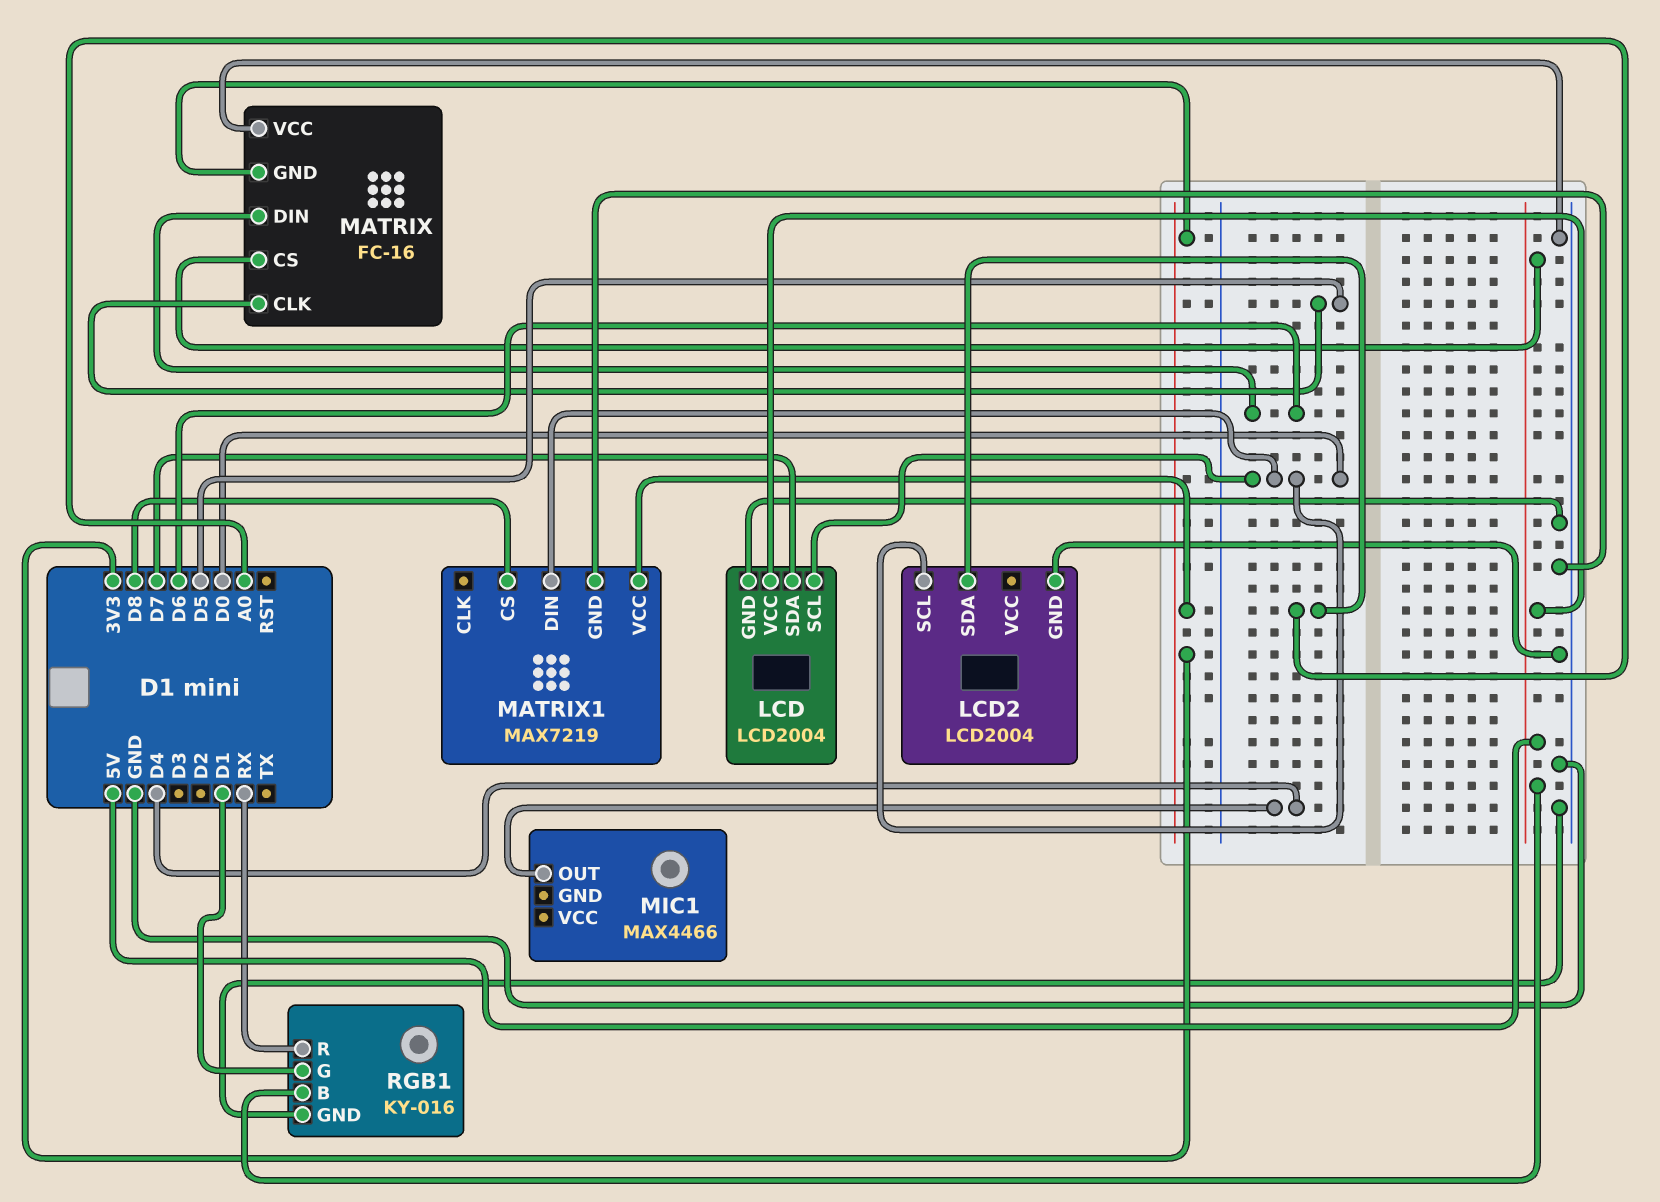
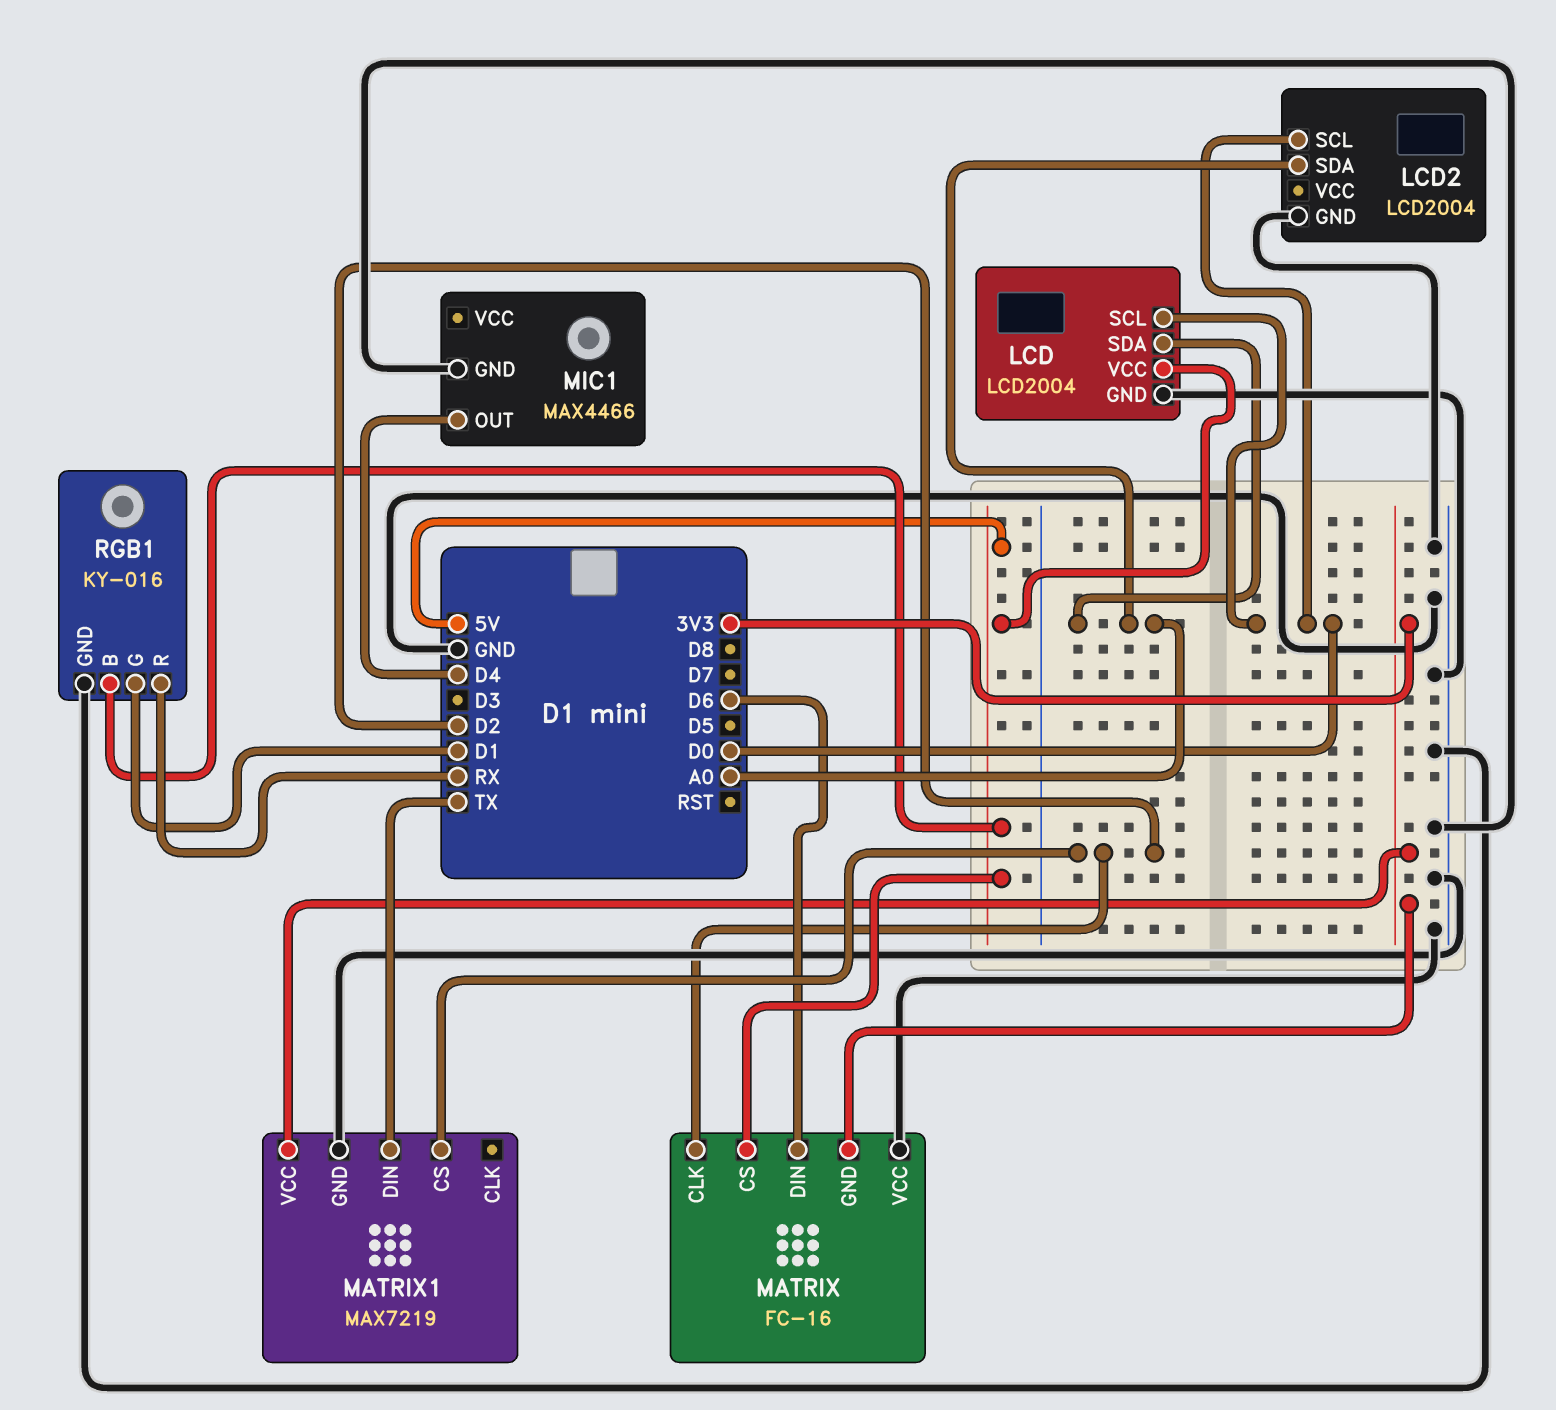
LCD pin SDA: D7 -> A0
MATRIX pin CLK: D5 -> D2
MATRIX1 pin CS: D8 -> D2
MATRIX1 pin DIN: D0 -> TX
MIC1 pin GND: none -> GND

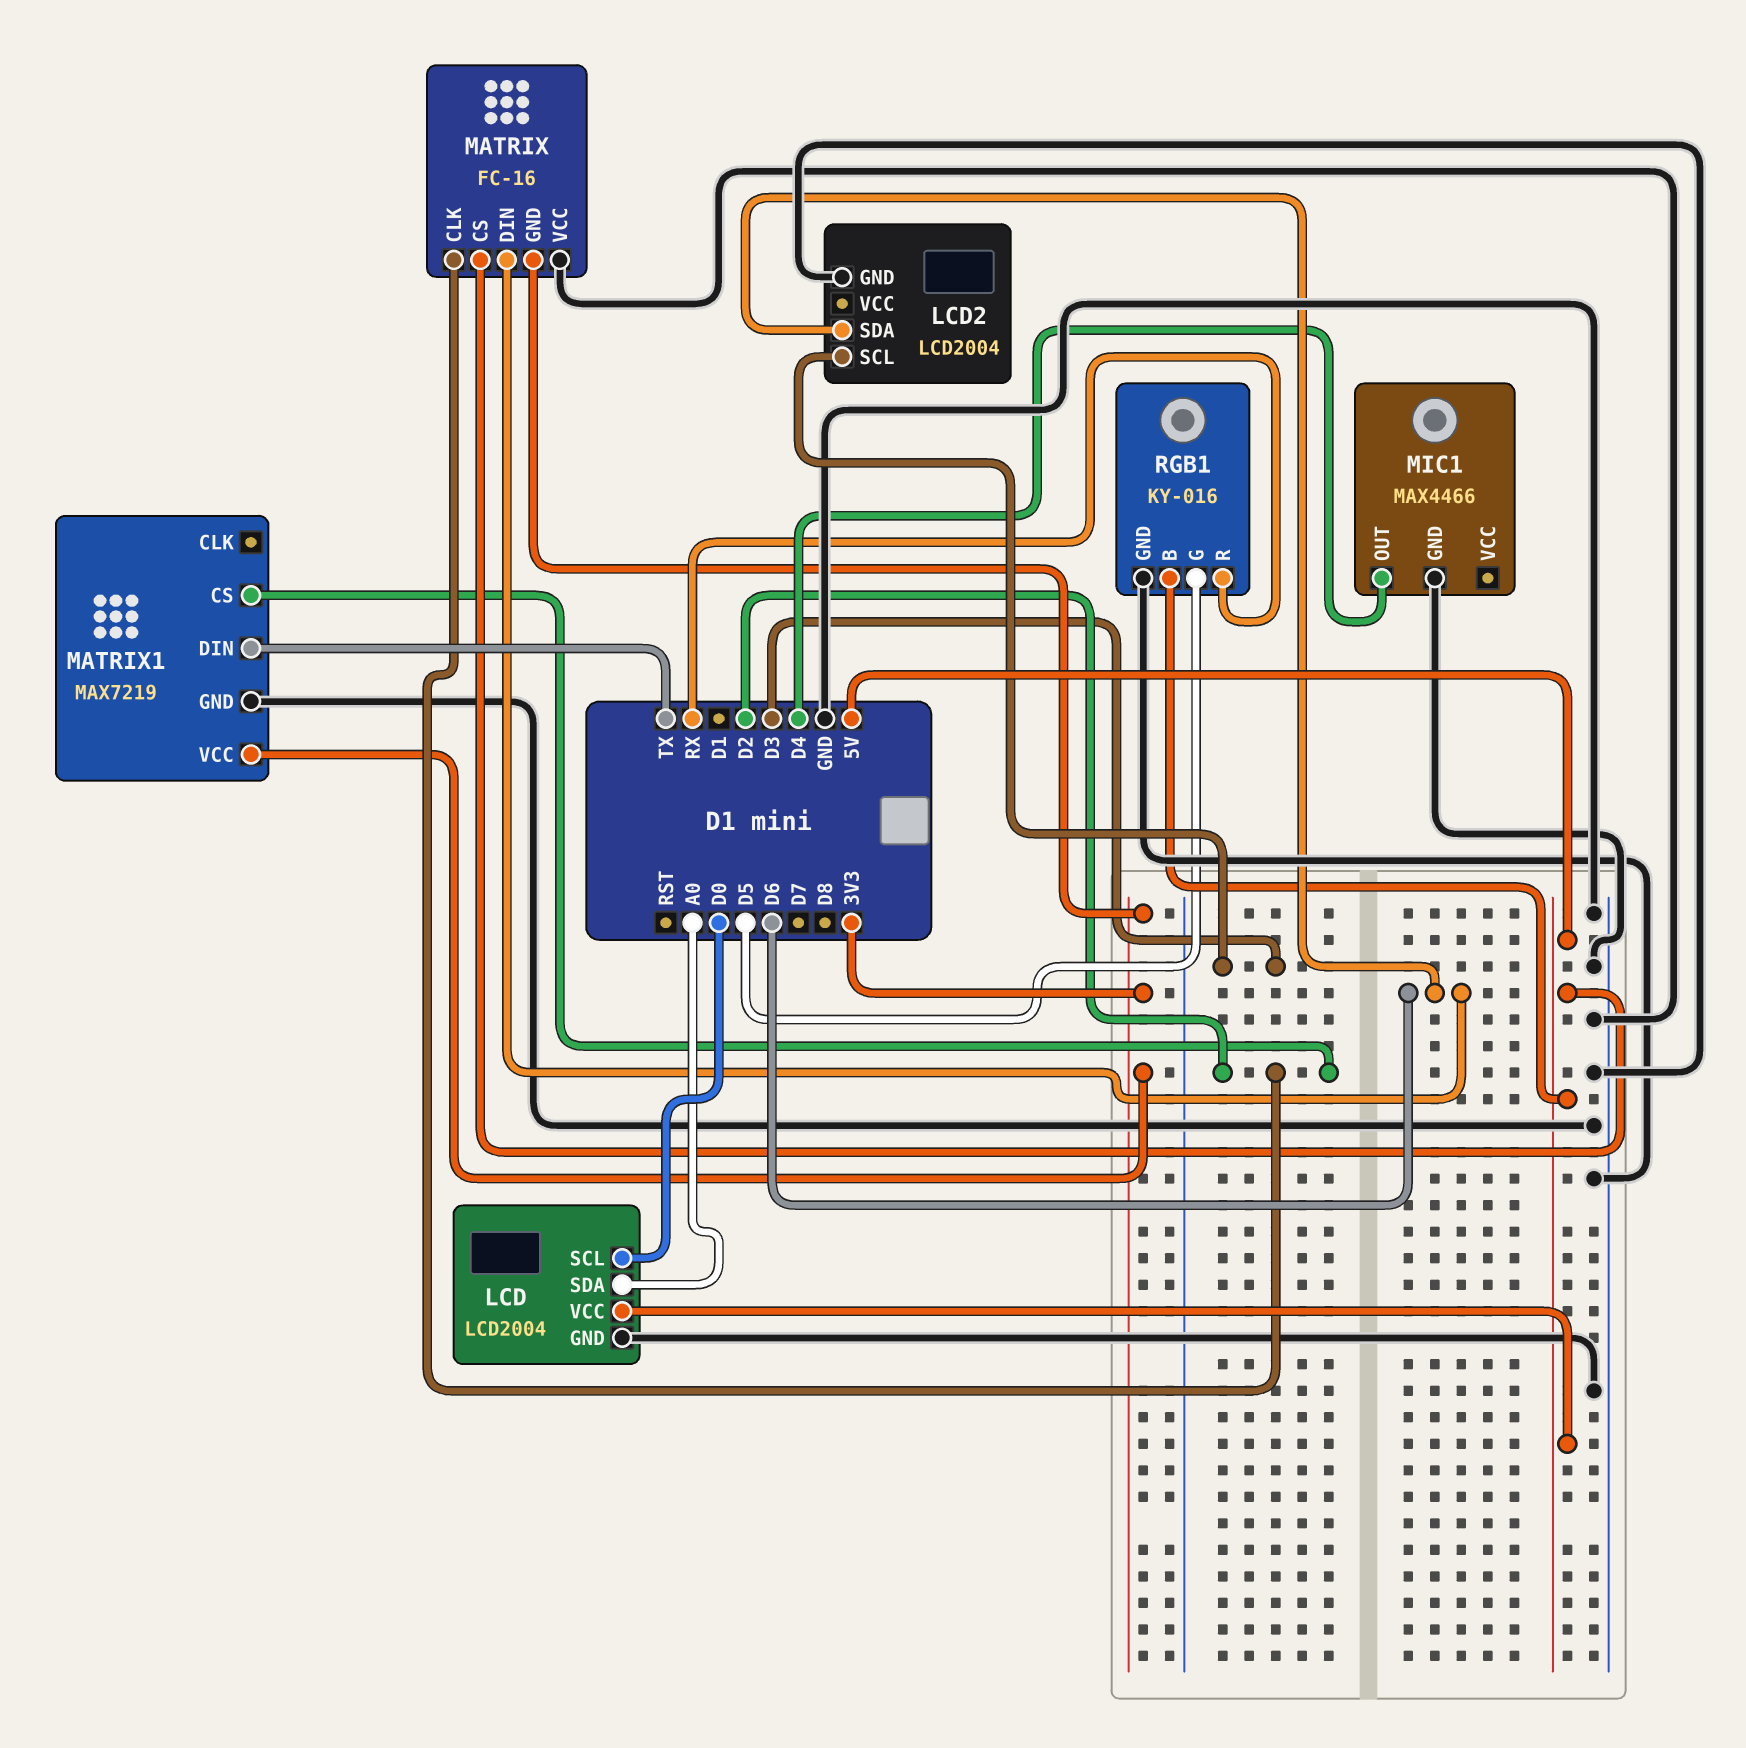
LCD2 pin SCL: D0 -> D3
LCD2 pin SDA: A0 -> D6
RGB1 pin G: D1 -> D5

